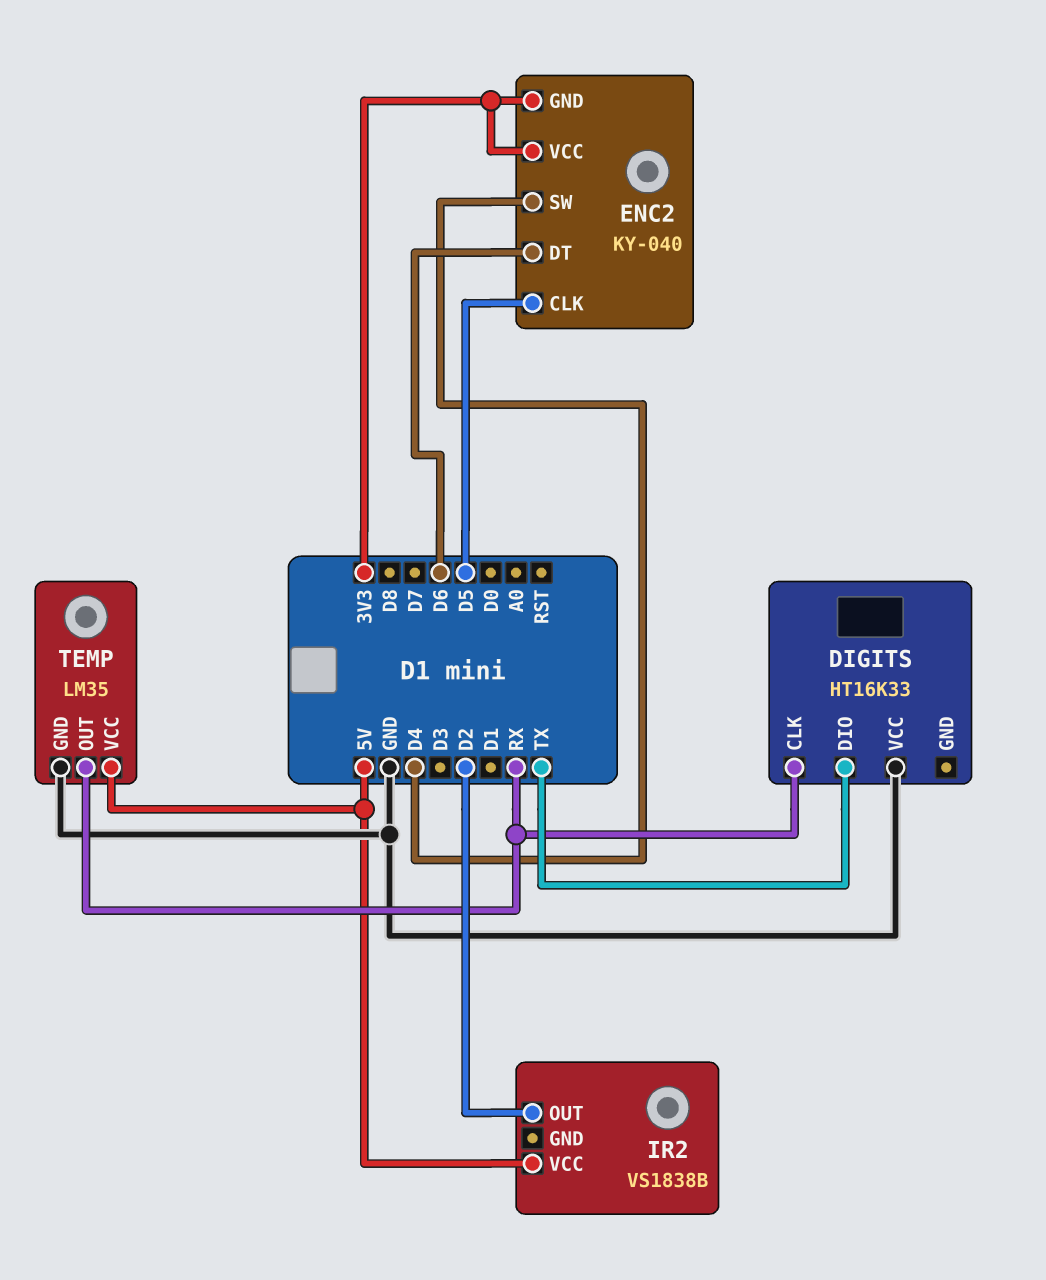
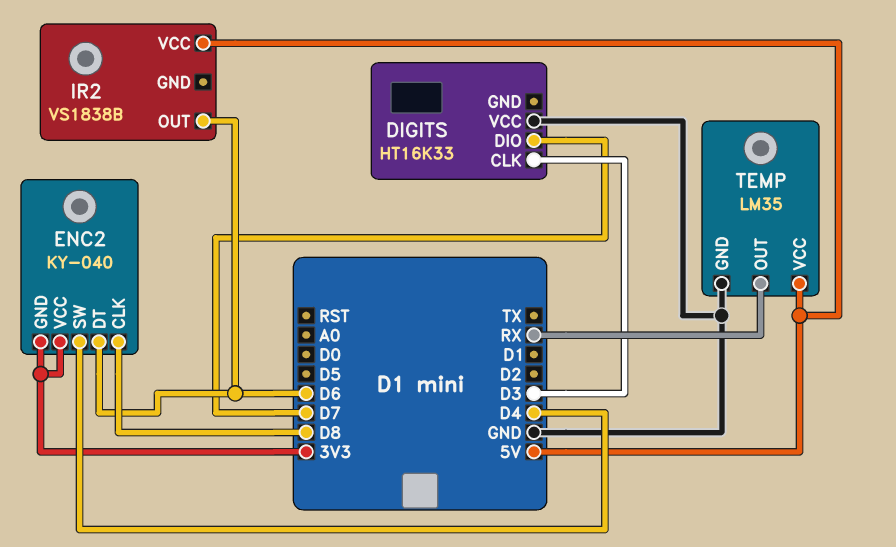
DIGITS pin CLK: RX -> D3
DIGITS pin DIO: TX -> D7
ENC2 pin CLK: D5 -> D8
IR2 pin OUT: D2 -> D6

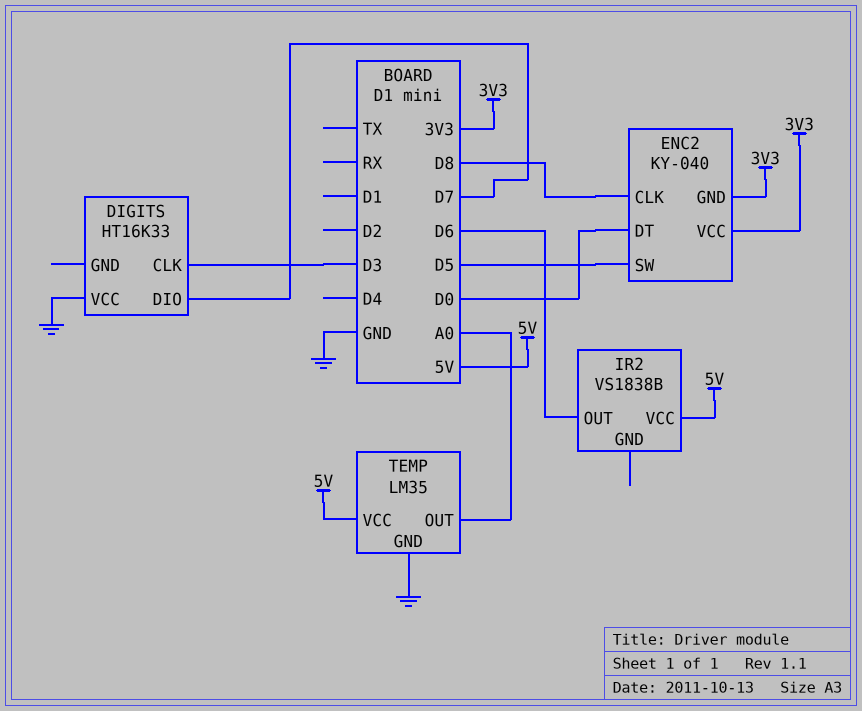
ENC2 pin DT: D6 -> D0
ENC2 pin SW: D4 -> D5
TEMP pin OUT: RX -> A0

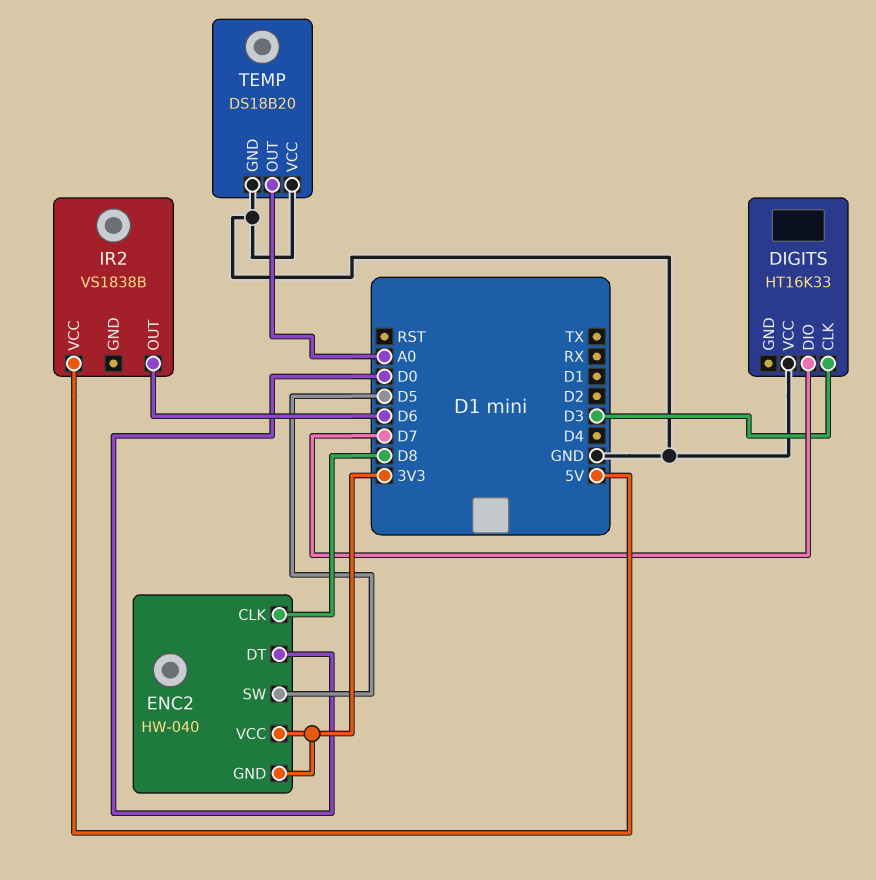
ENC2: KY-040 -> HW-040
TEMP: LM35 -> DS18B20
TEMP pin VCC: 5V -> GND

